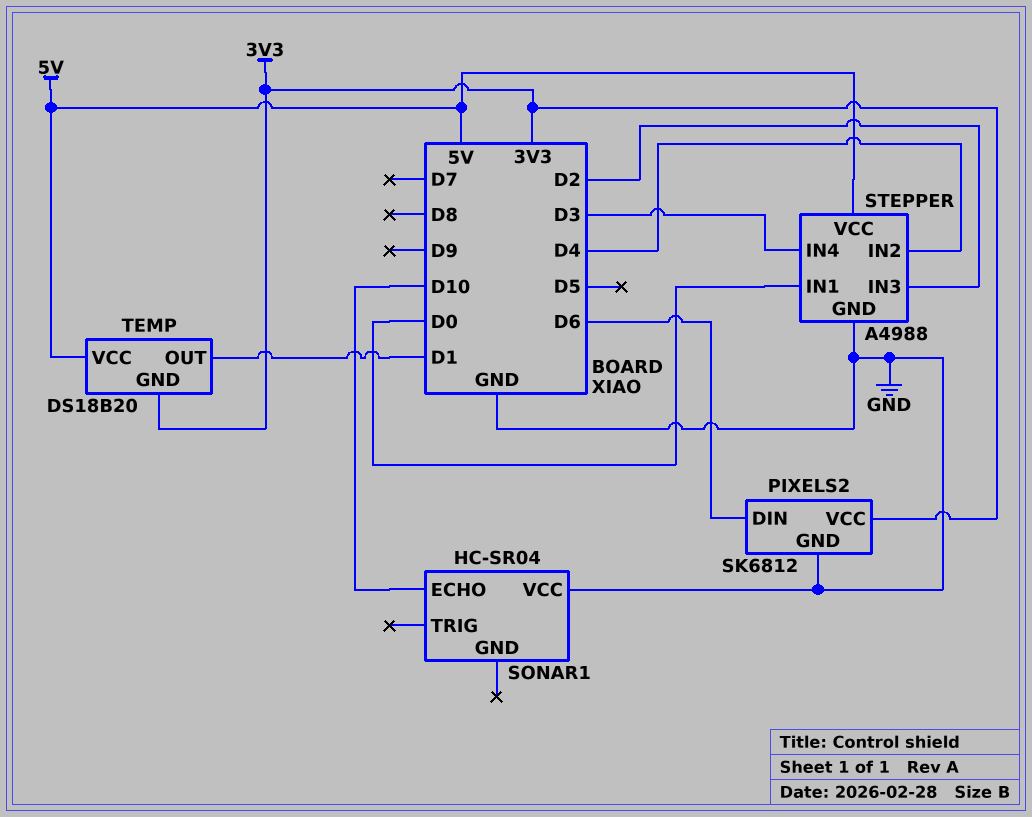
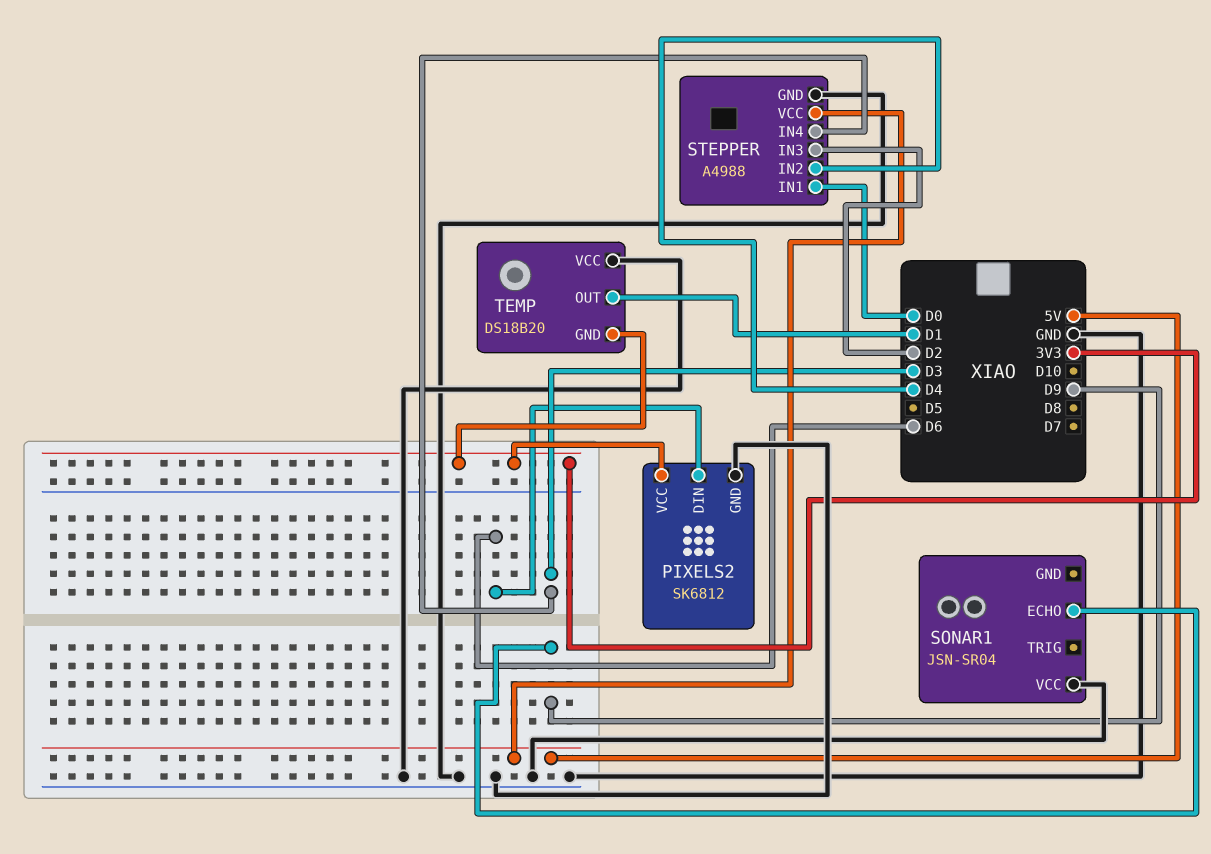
SONAR1: HC-SR04 -> JSN-SR04
SONAR1 pin ECHO: D10 -> D9
TEMP pin VCC: 5V -> GND

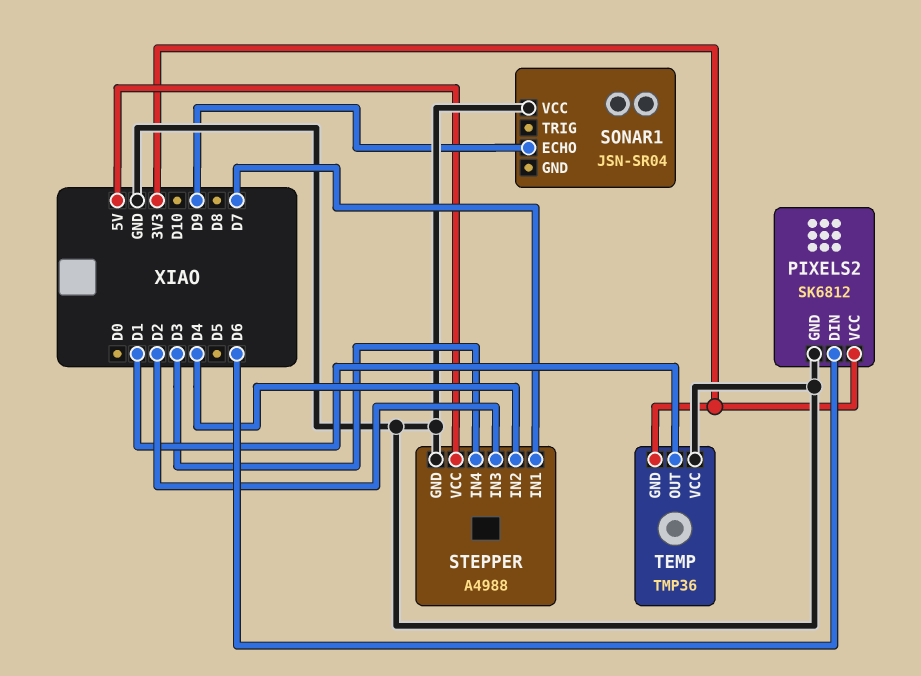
STEPPER pin IN1: D0 -> D7
TEMP: DS18B20 -> TMP36

